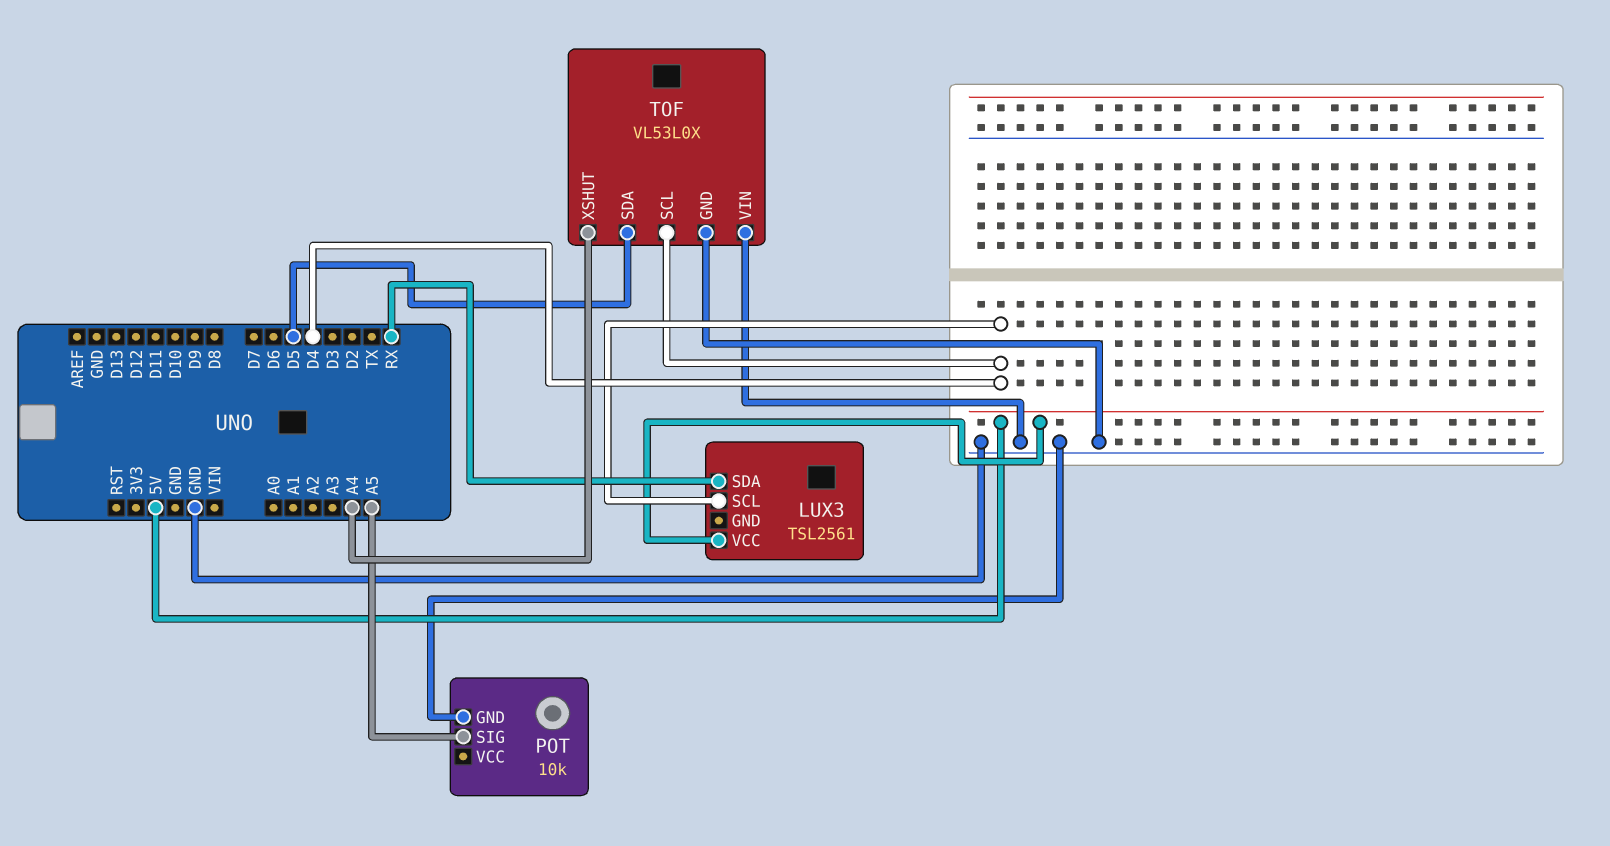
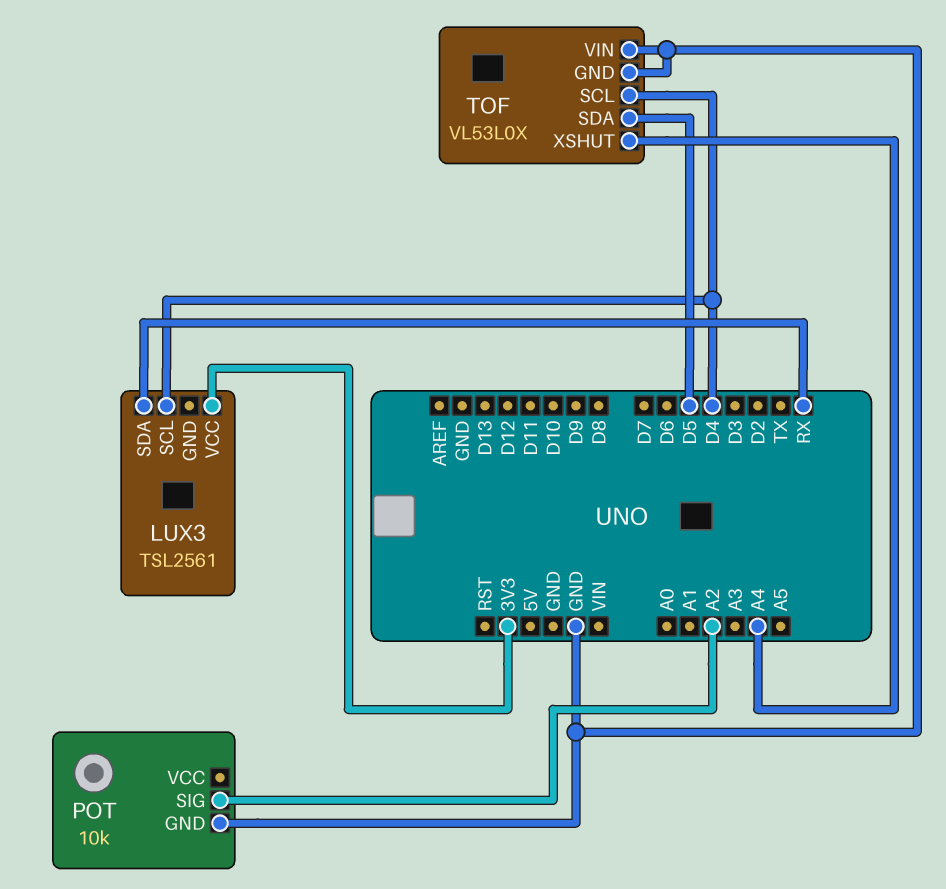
LUX3 pin VCC: 5V -> 3V3
POT pin SIG: A5 -> A2

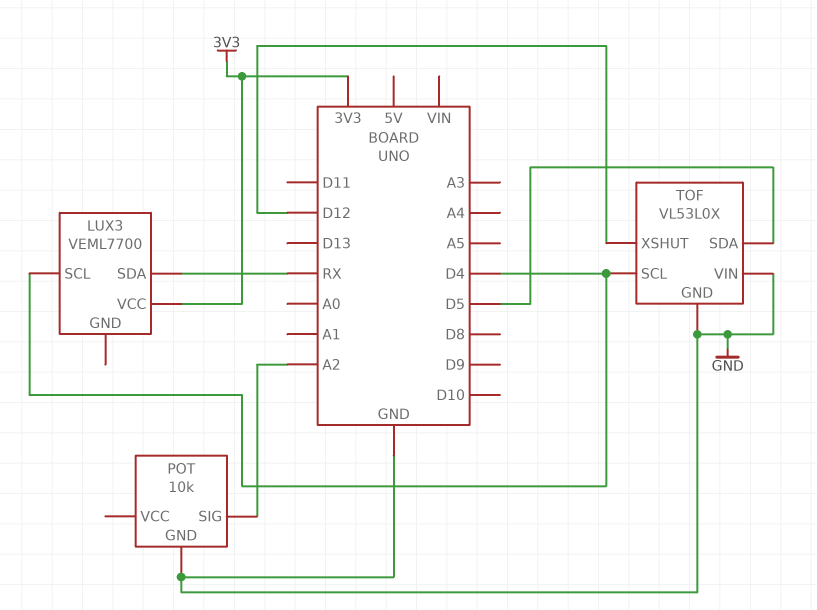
LUX3: TSL2561 -> VEML7700
TOF pin XSHUT: A4 -> D12

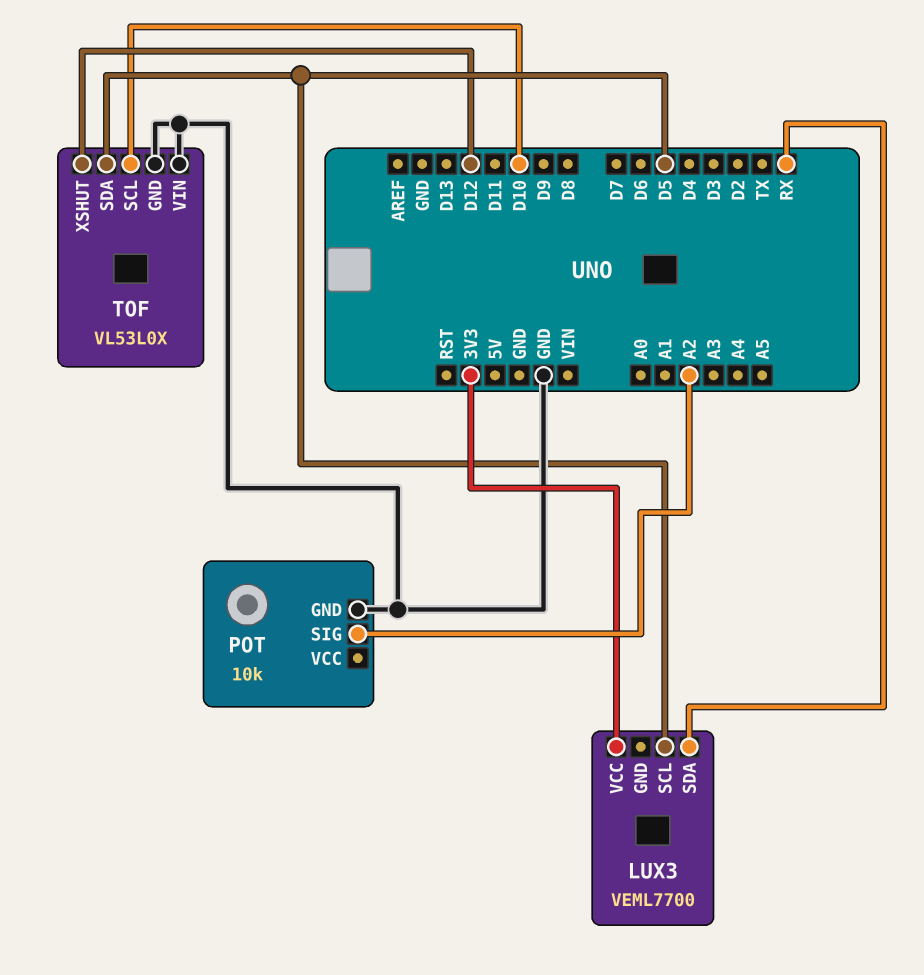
LUX3 pin SCL: D4 -> D5
TOF pin SCL: D4 -> D10

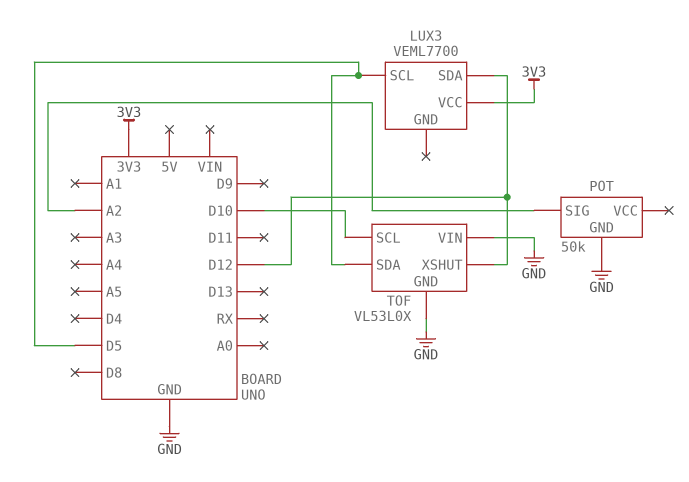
LUX3 pin SDA: RX -> D12
POT: 10k -> 50k

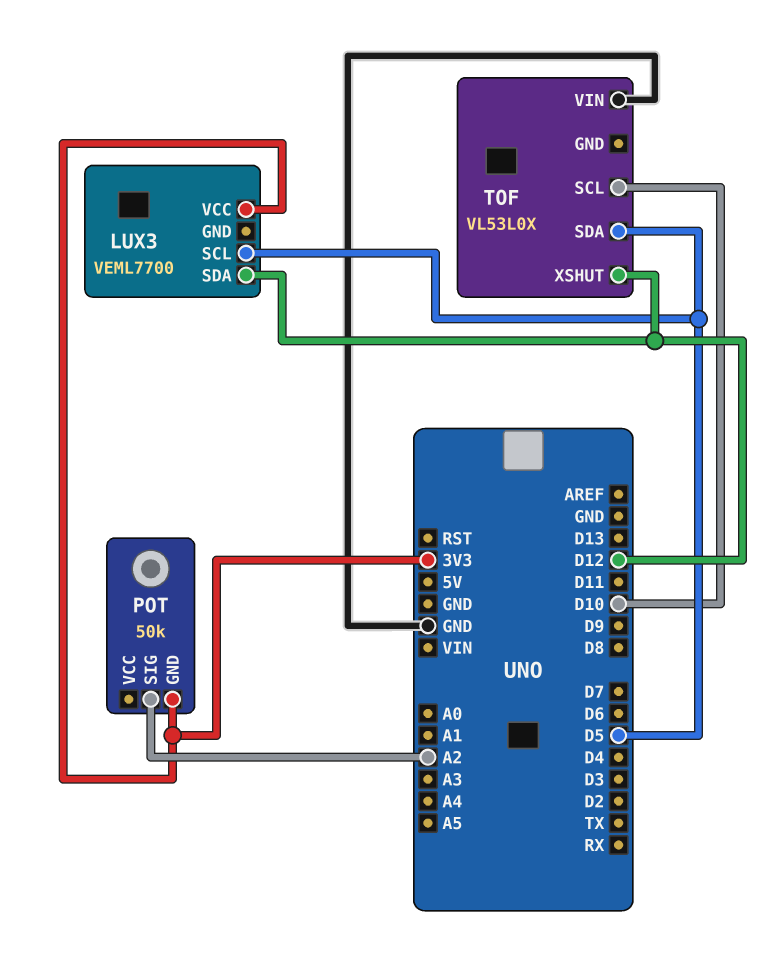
POT pin GND: GND -> 3V3
TOF pin GND: GND -> none

